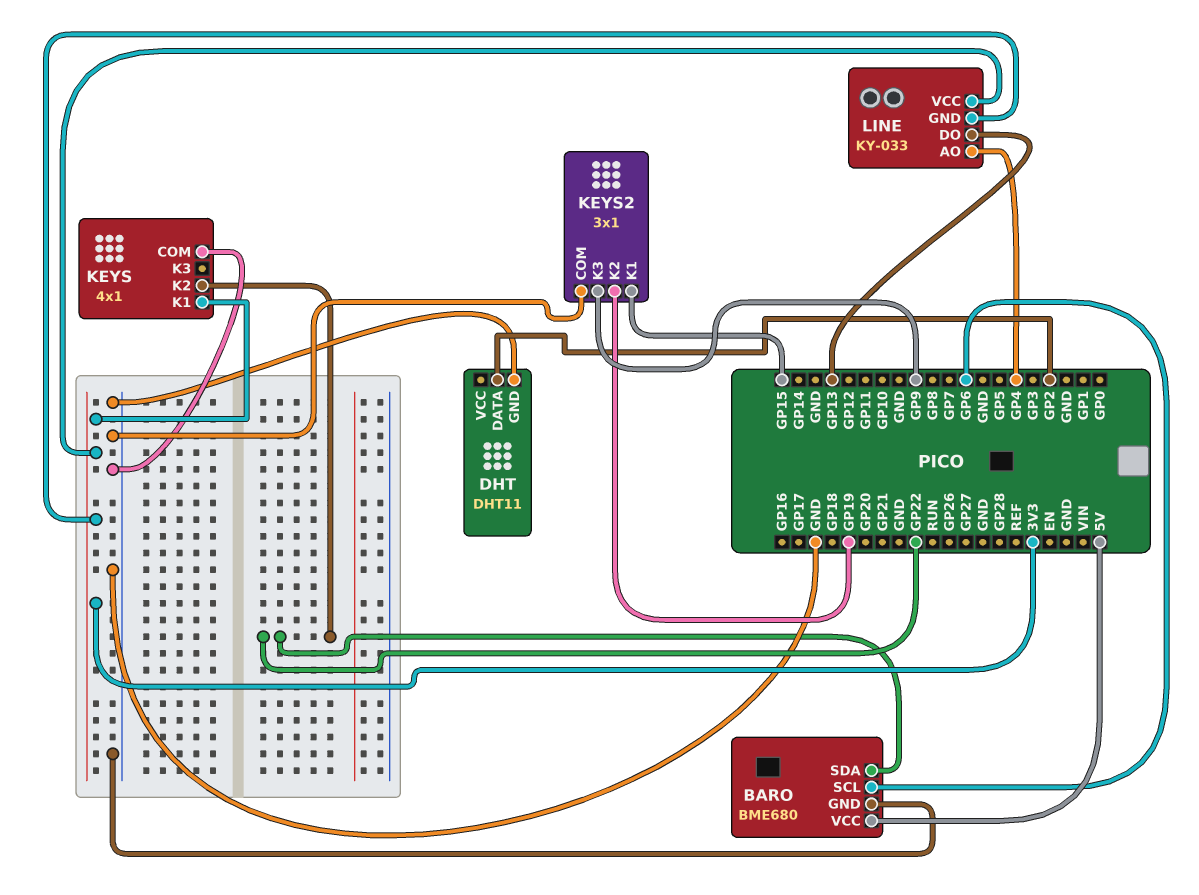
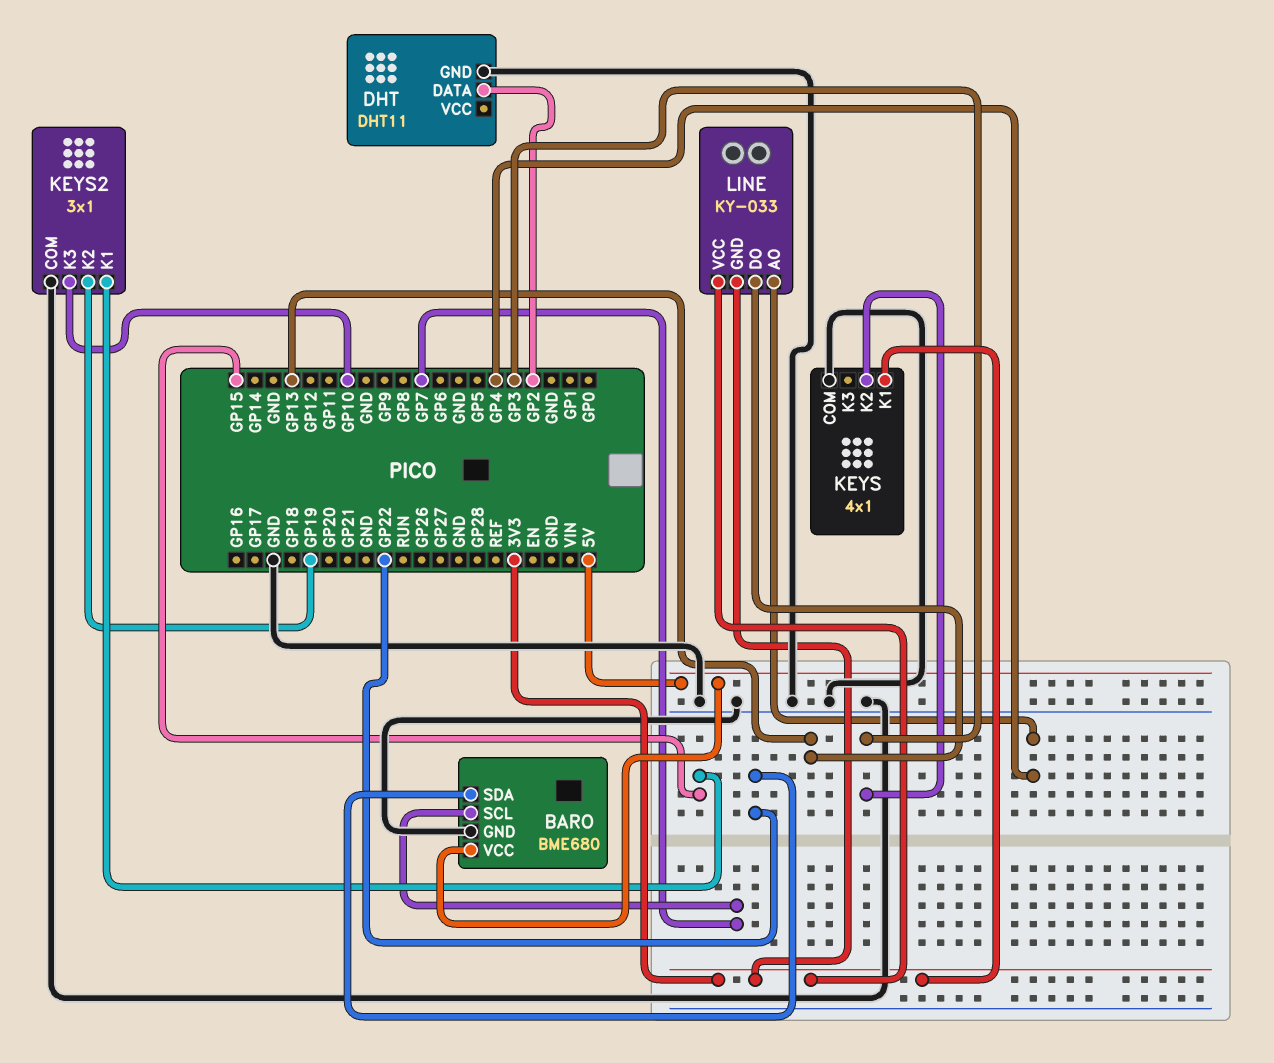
BARO pin SCL: GP6 -> GP7
KEYS pin K2: GP22 -> GP3
KEYS2 pin K3: GP9 -> GP10

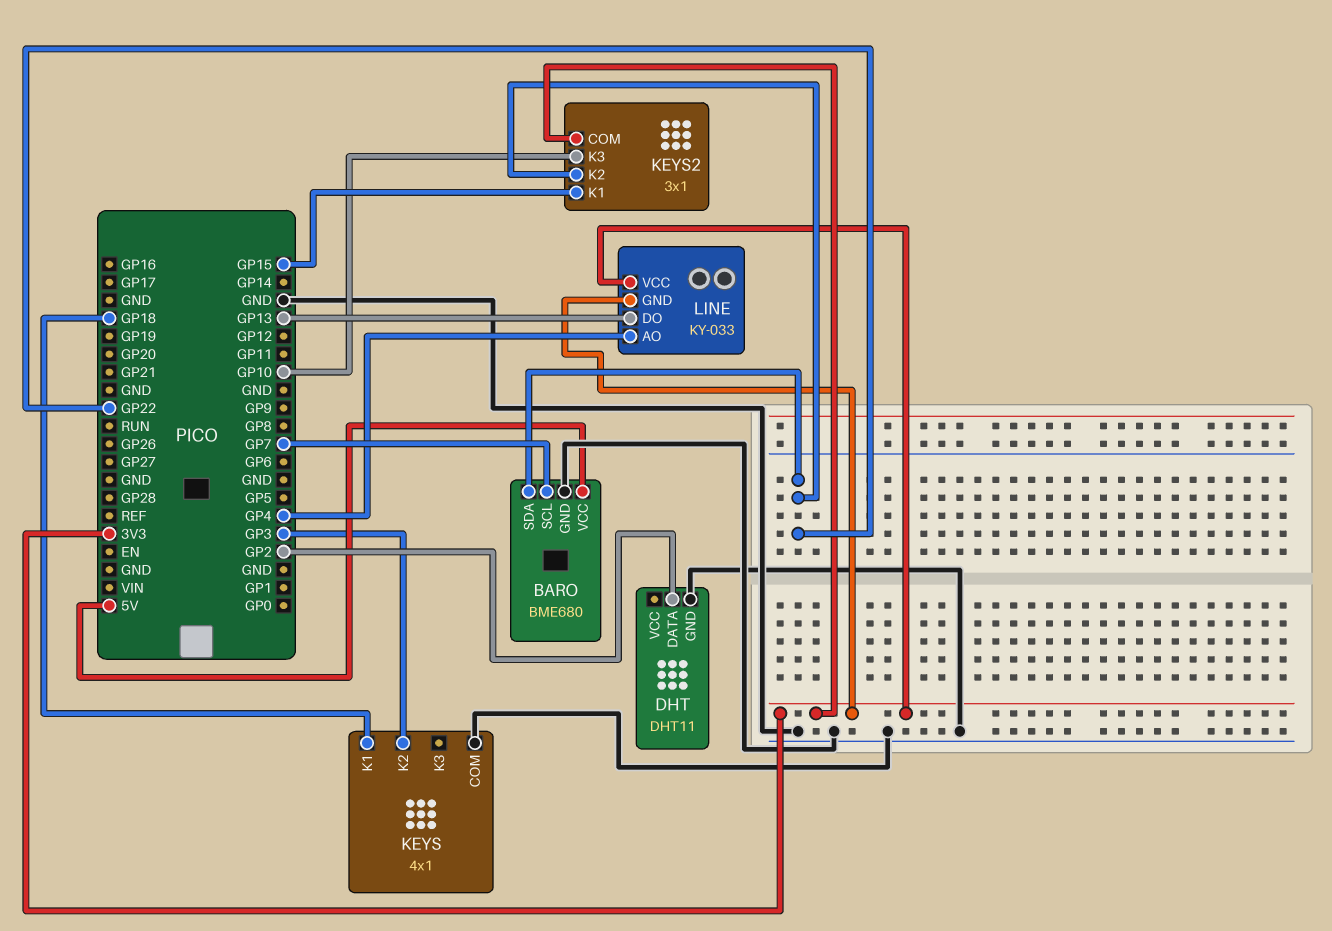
KEYS pin K1: 3V3 -> GP18
KEYS2 pin COM: GND -> 3V3
KEYS2 pin K2: GP19 -> GP22

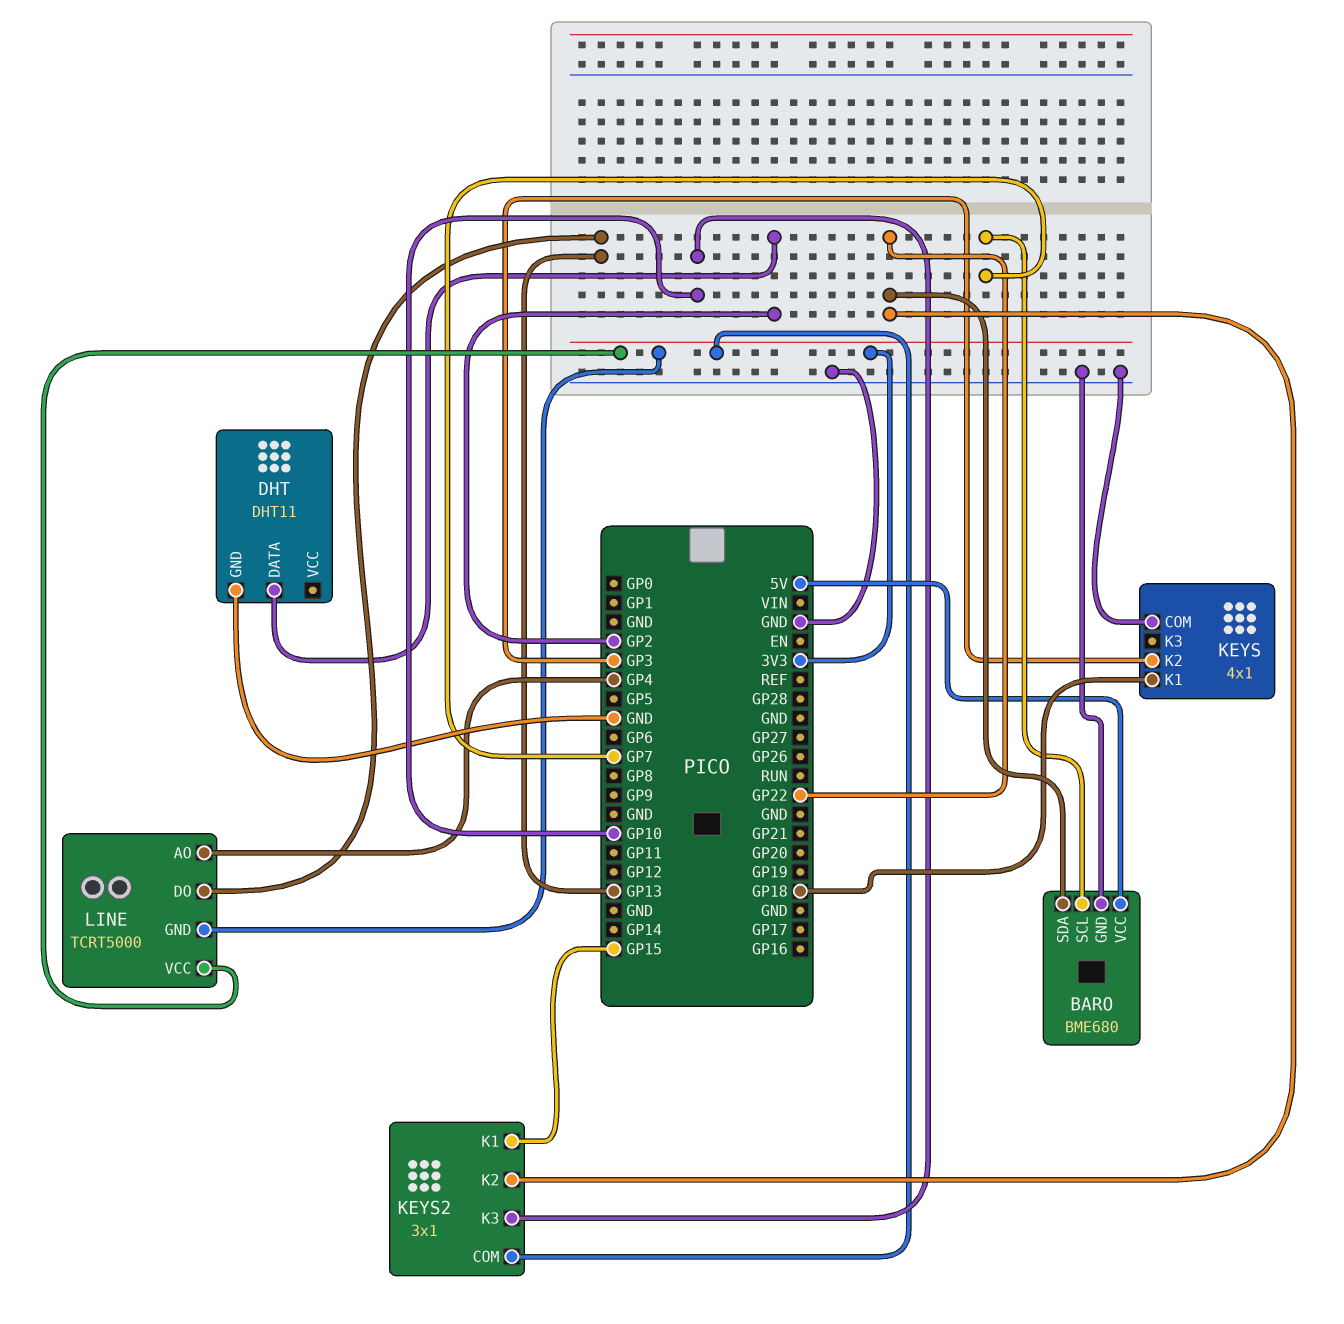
LINE: KY-033 -> TCRT5000

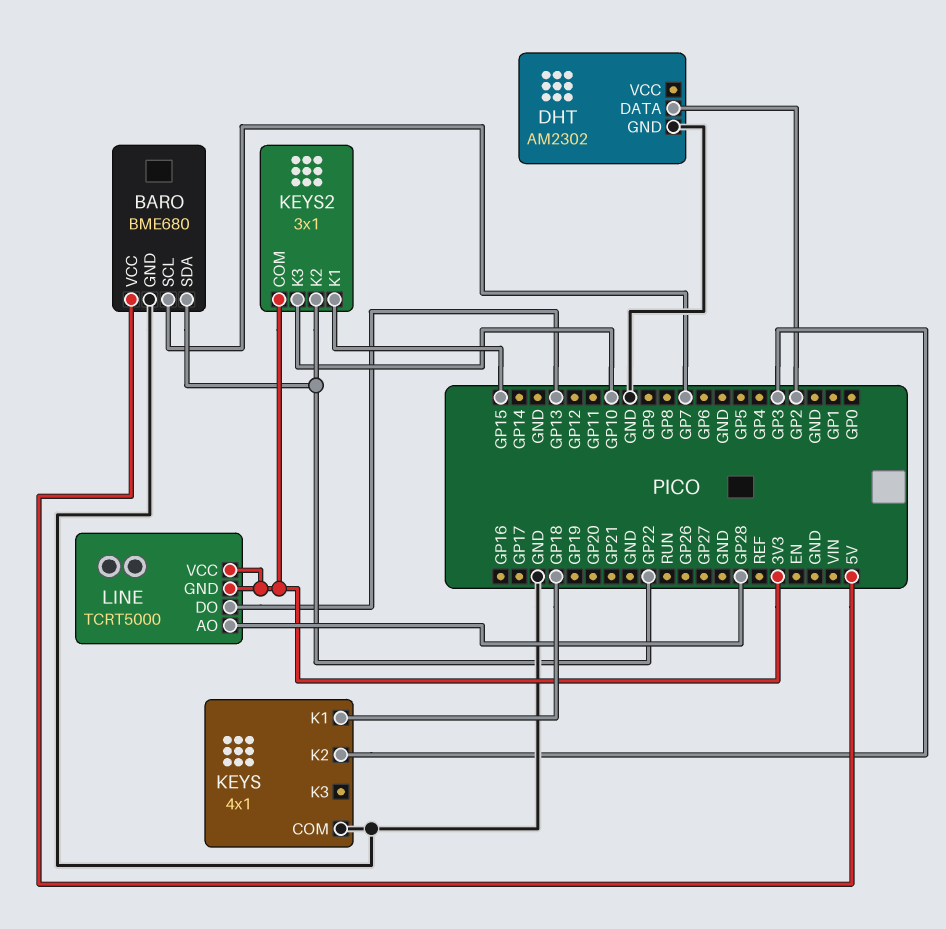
DHT: DHT11 -> AM2302
LINE pin AO: GP4 -> GP28

